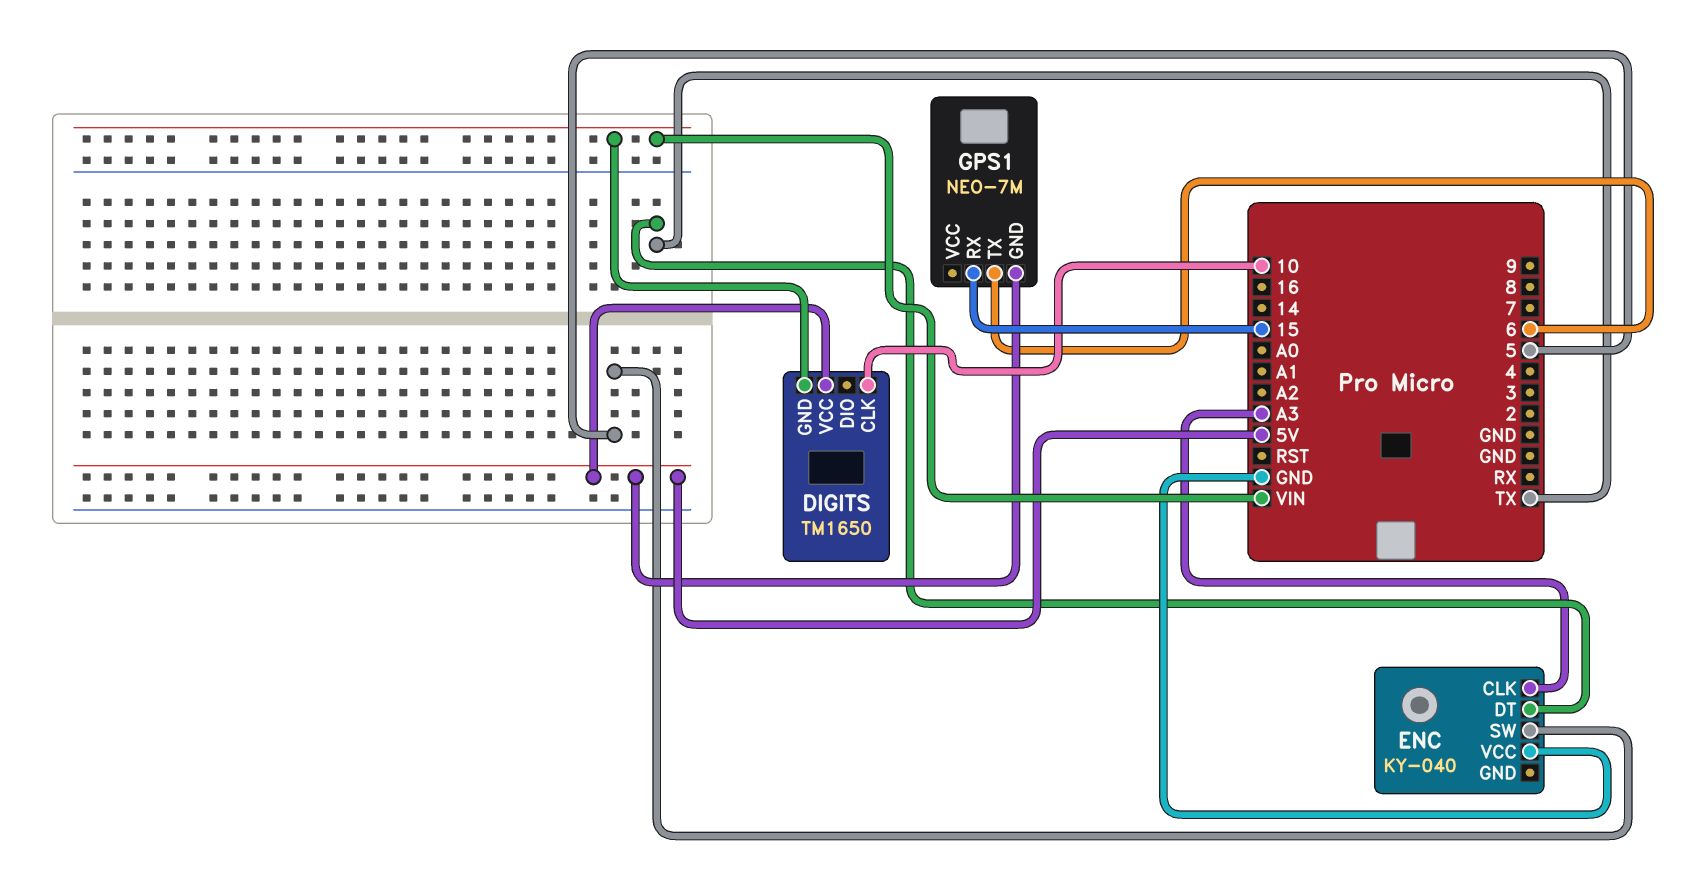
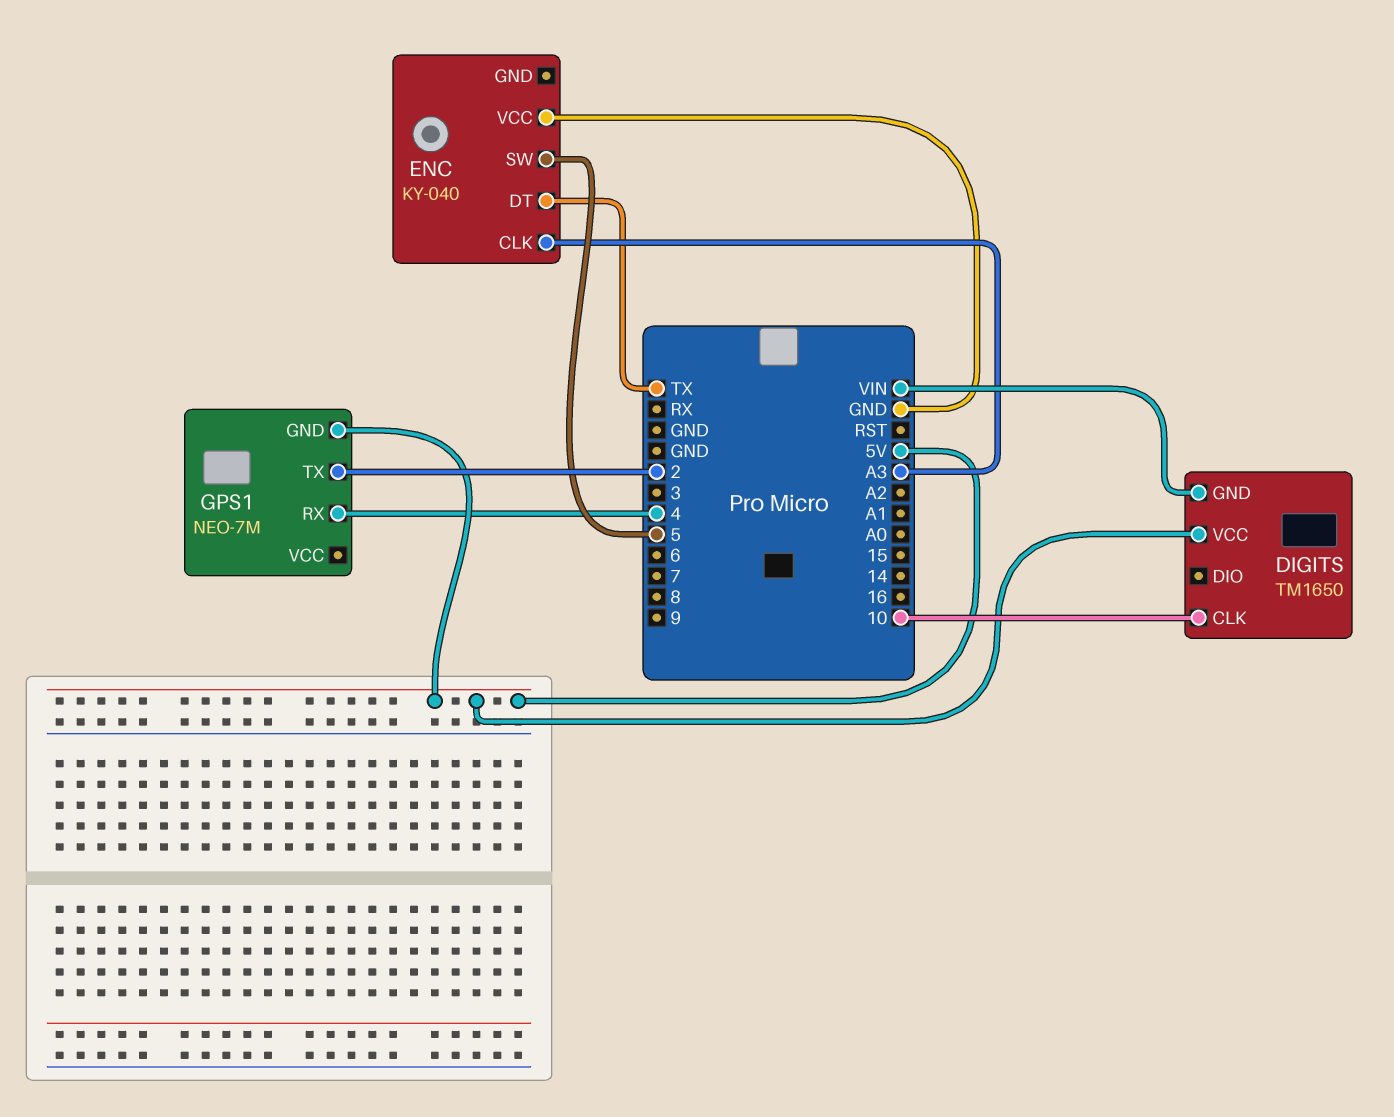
GPS1 pin RX: 15 -> 4
GPS1 pin TX: 6 -> 2

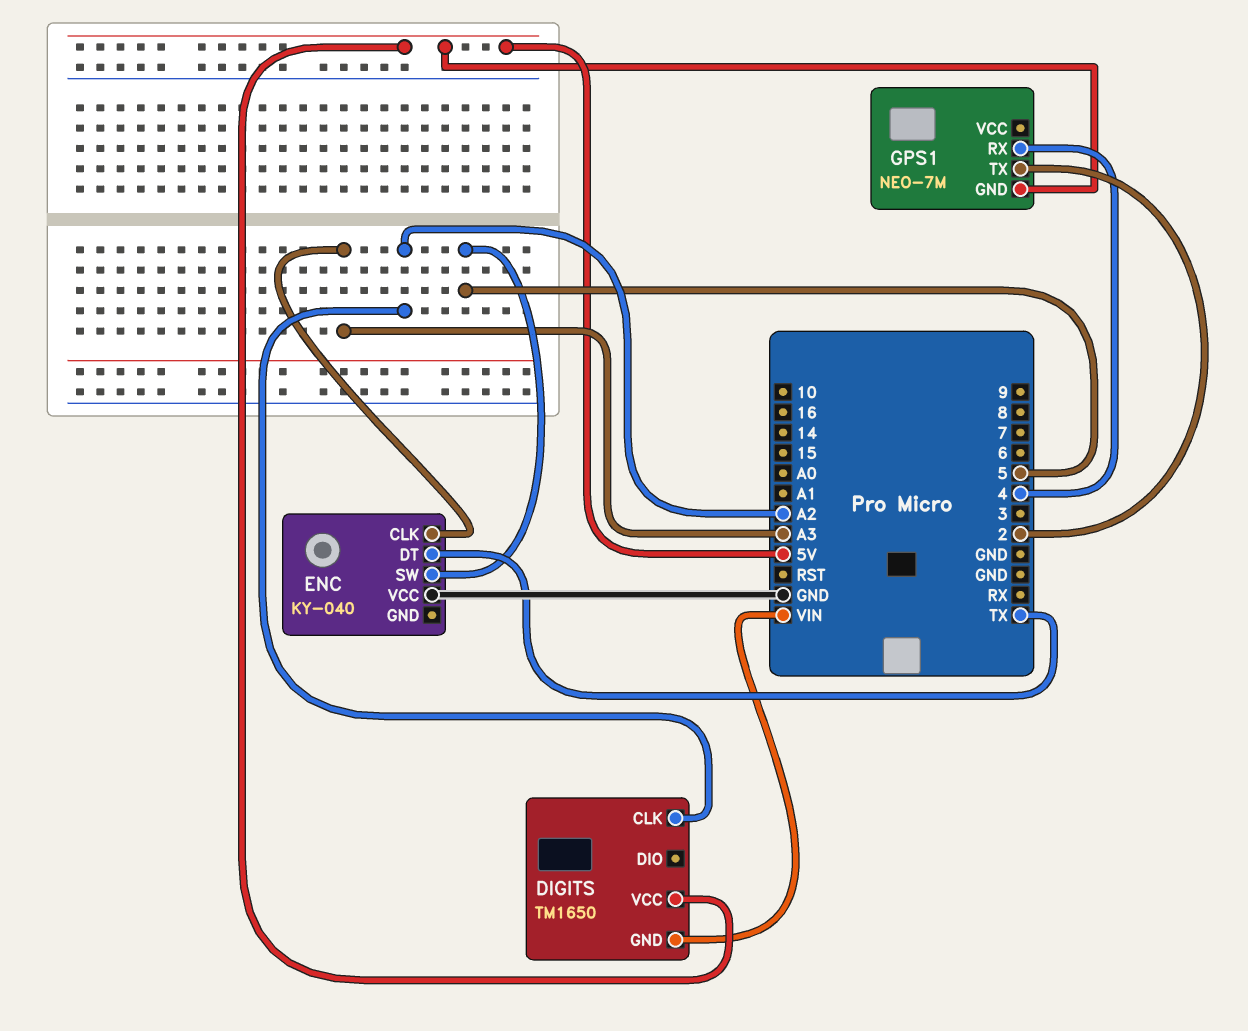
DIGITS pin CLK: 10 -> A2

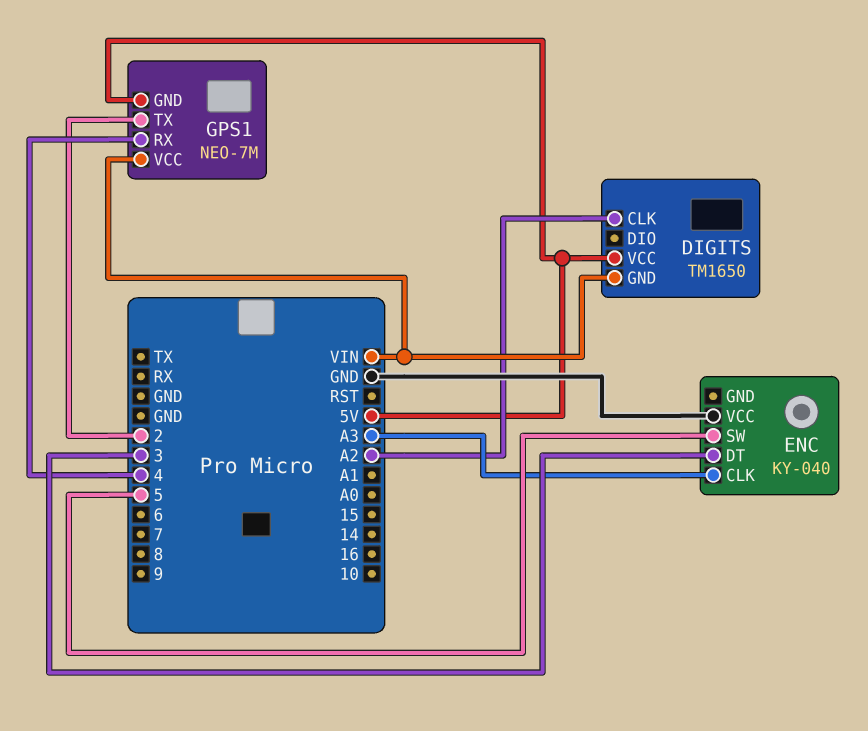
ENC pin DT: TX -> 3
GPS1 pin VCC: none -> VIN

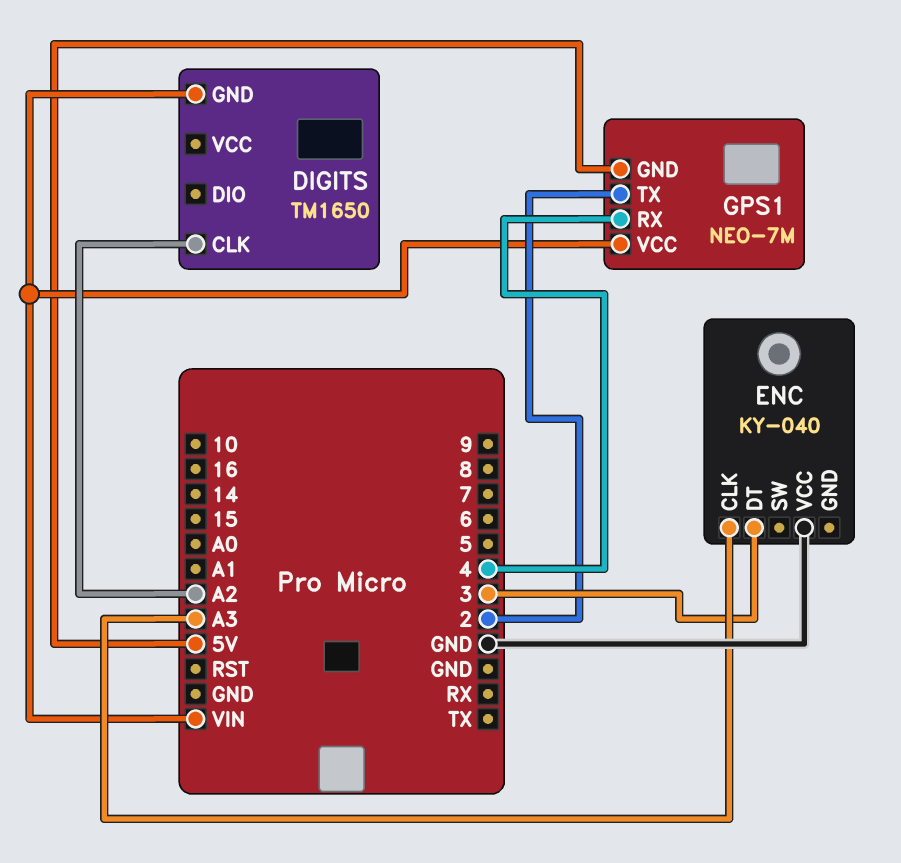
DIGITS pin VCC: 5V -> none
ENC pin SW: 5 -> none

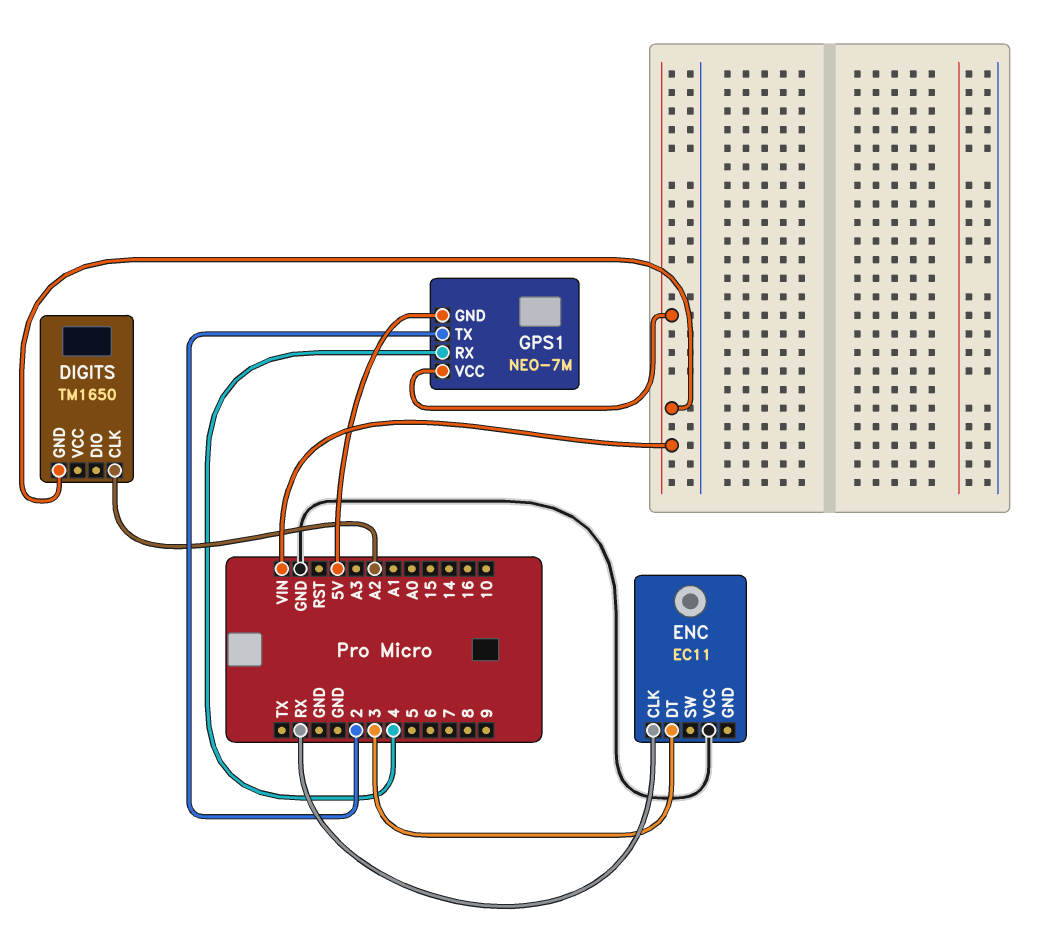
ENC: KY-040 -> EC11
ENC pin CLK: A3 -> RX

